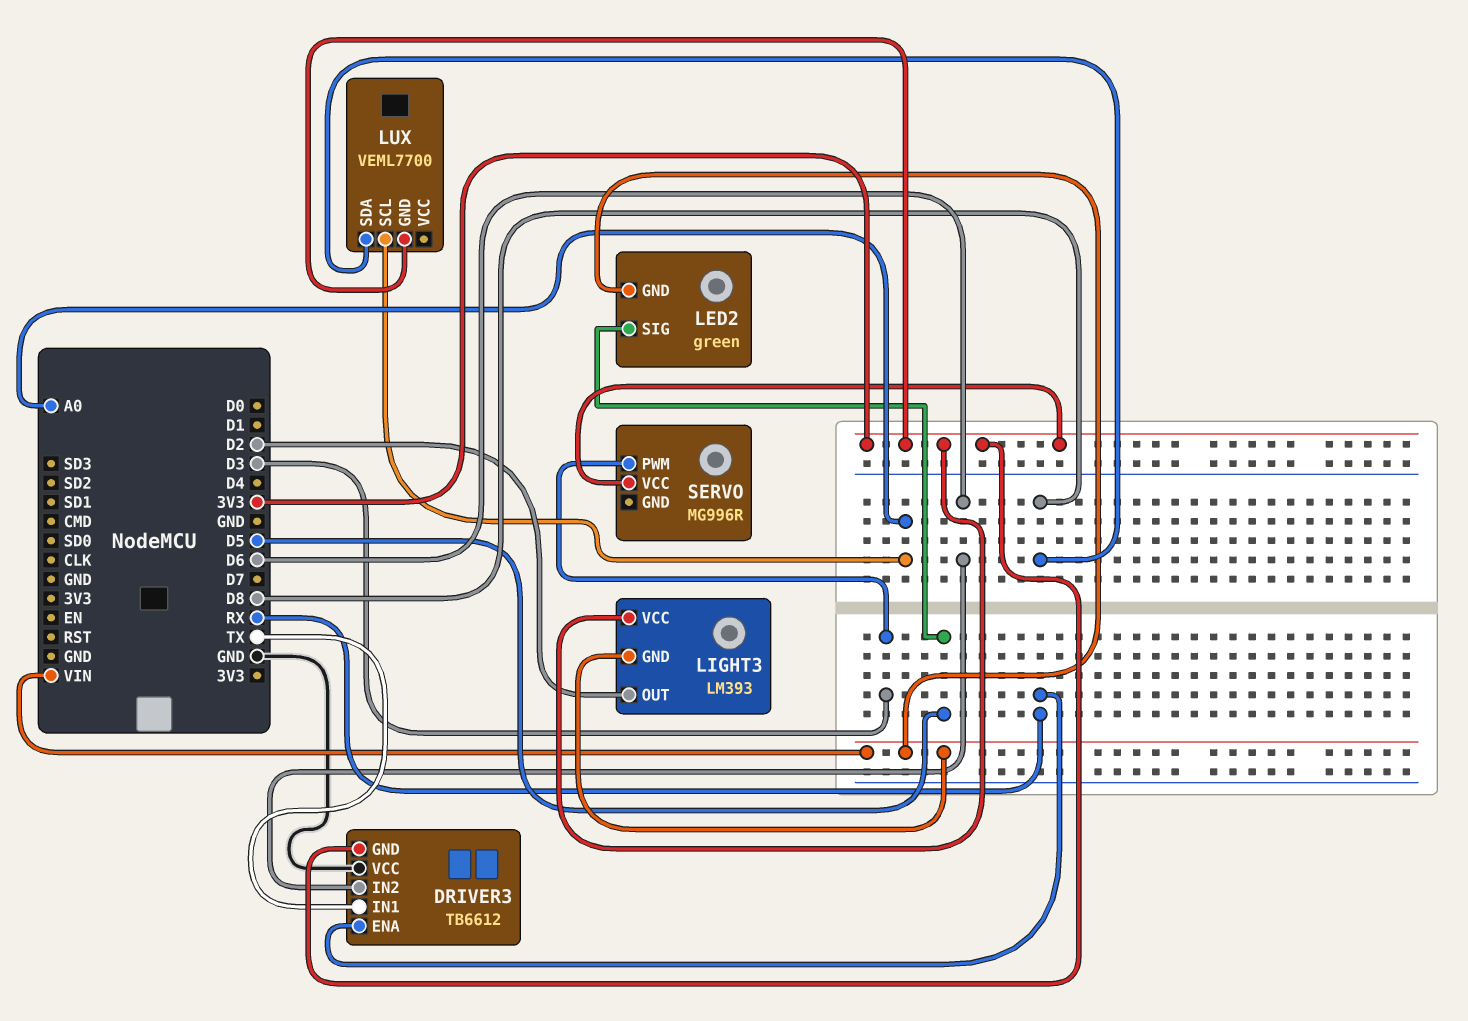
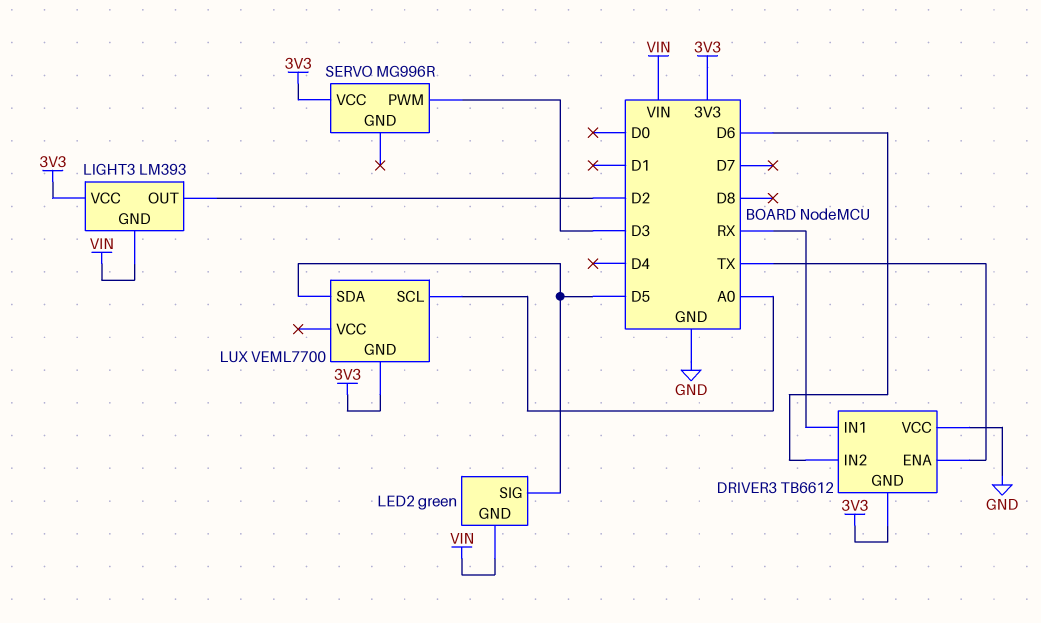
DRIVER3 pin ENA: RX -> TX
DRIVER3 pin IN1: TX -> RX
LUX pin SDA: D8 -> D5

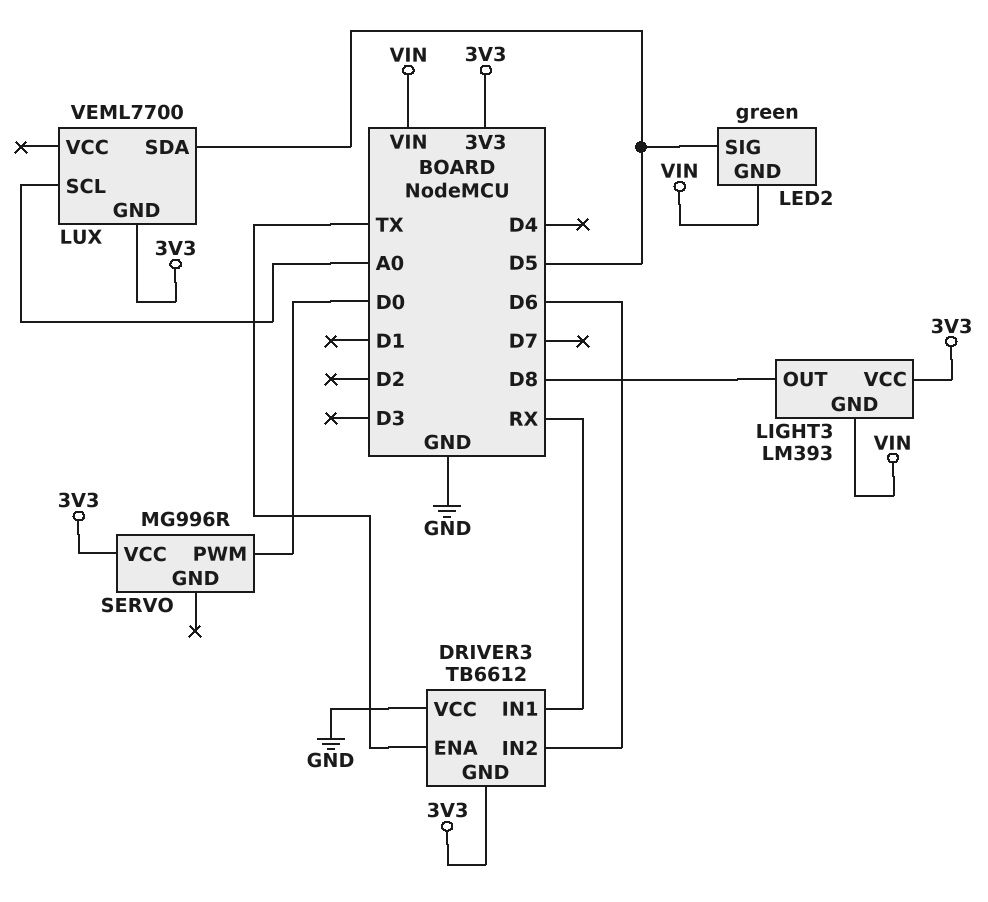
LIGHT3 pin OUT: D2 -> D8
SERVO pin PWM: D3 -> D0

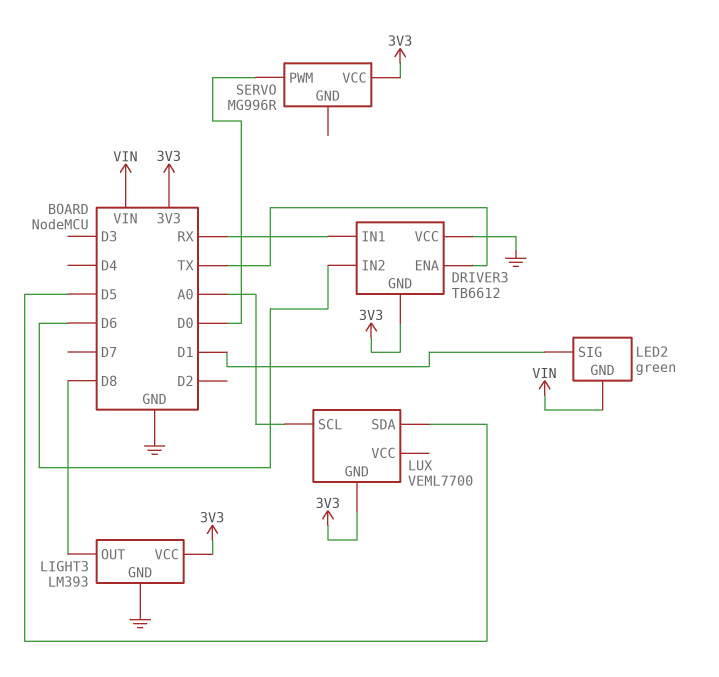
LED2 pin SIG: D5 -> D1
LIGHT3 pin GND: VIN -> GND

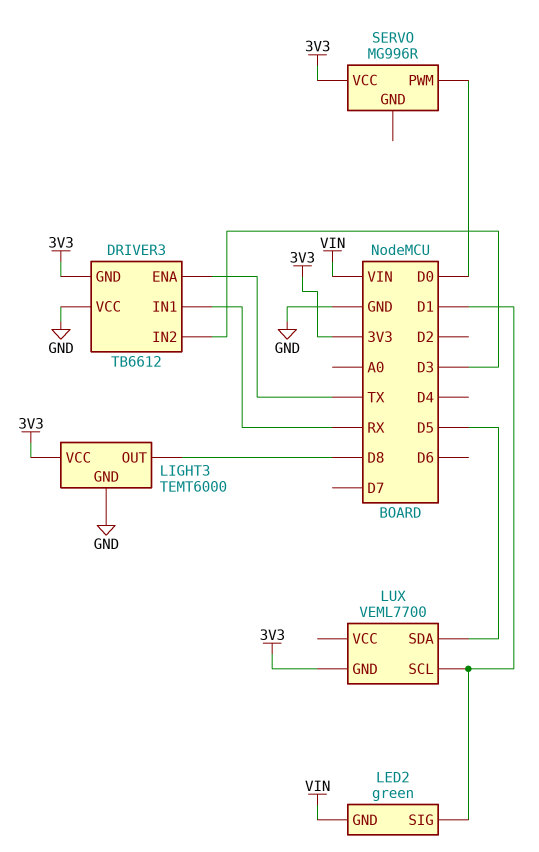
DRIVER3 pin IN2: D6 -> D3
LIGHT3: LM393 -> TEMT6000
LUX pin SCL: A0 -> D1

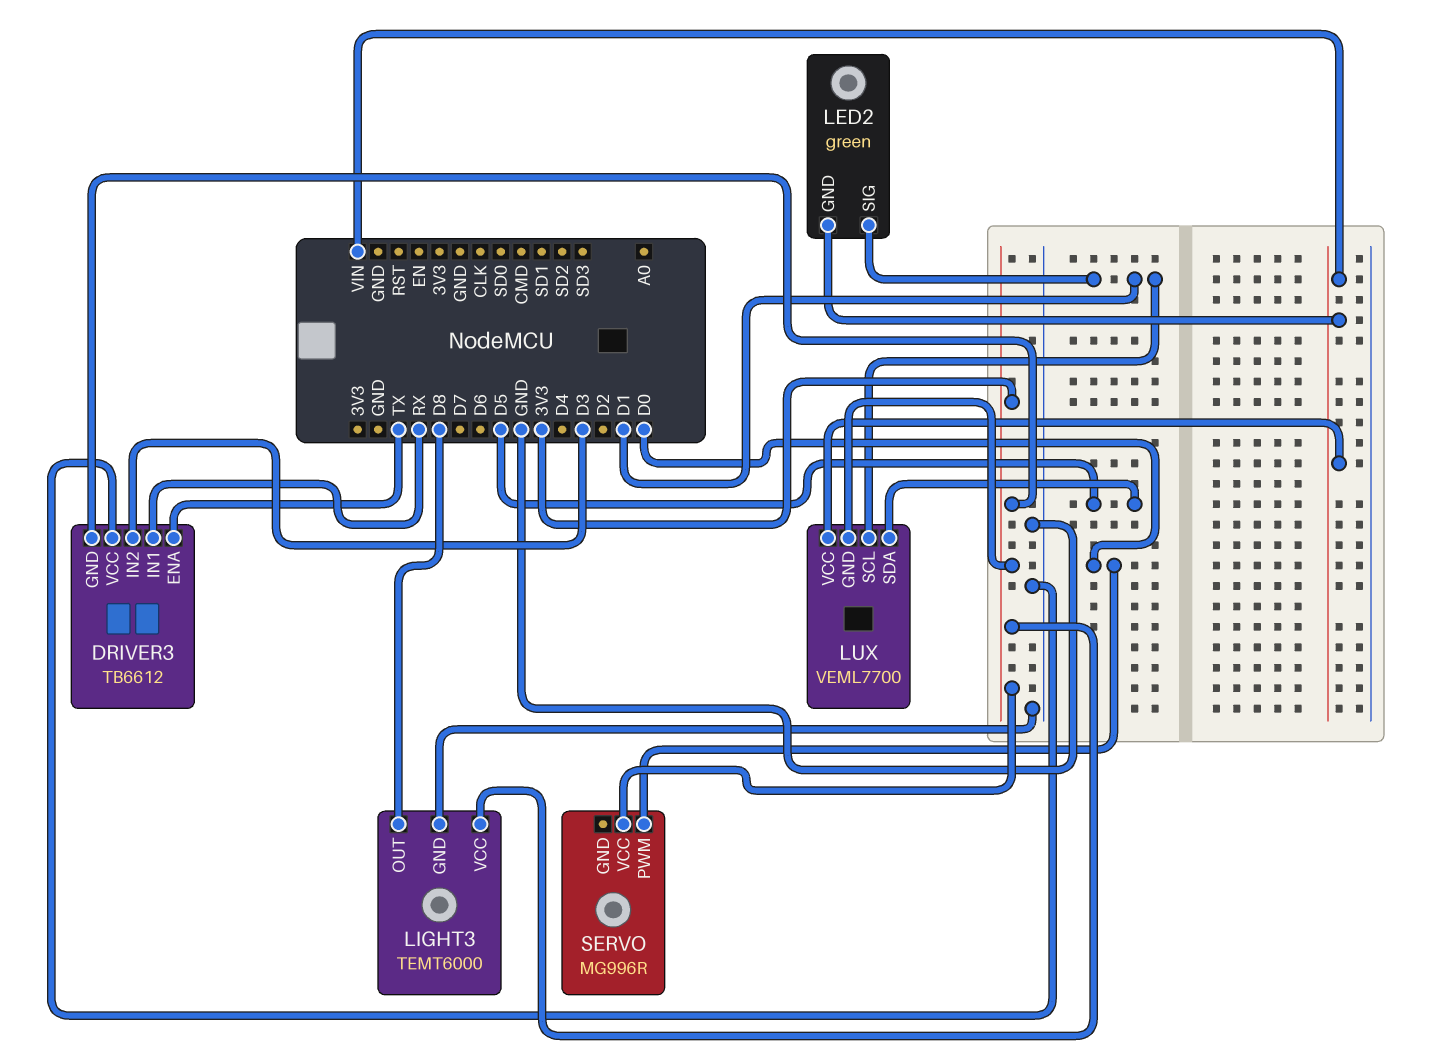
LUX pin VCC: none -> VIN

